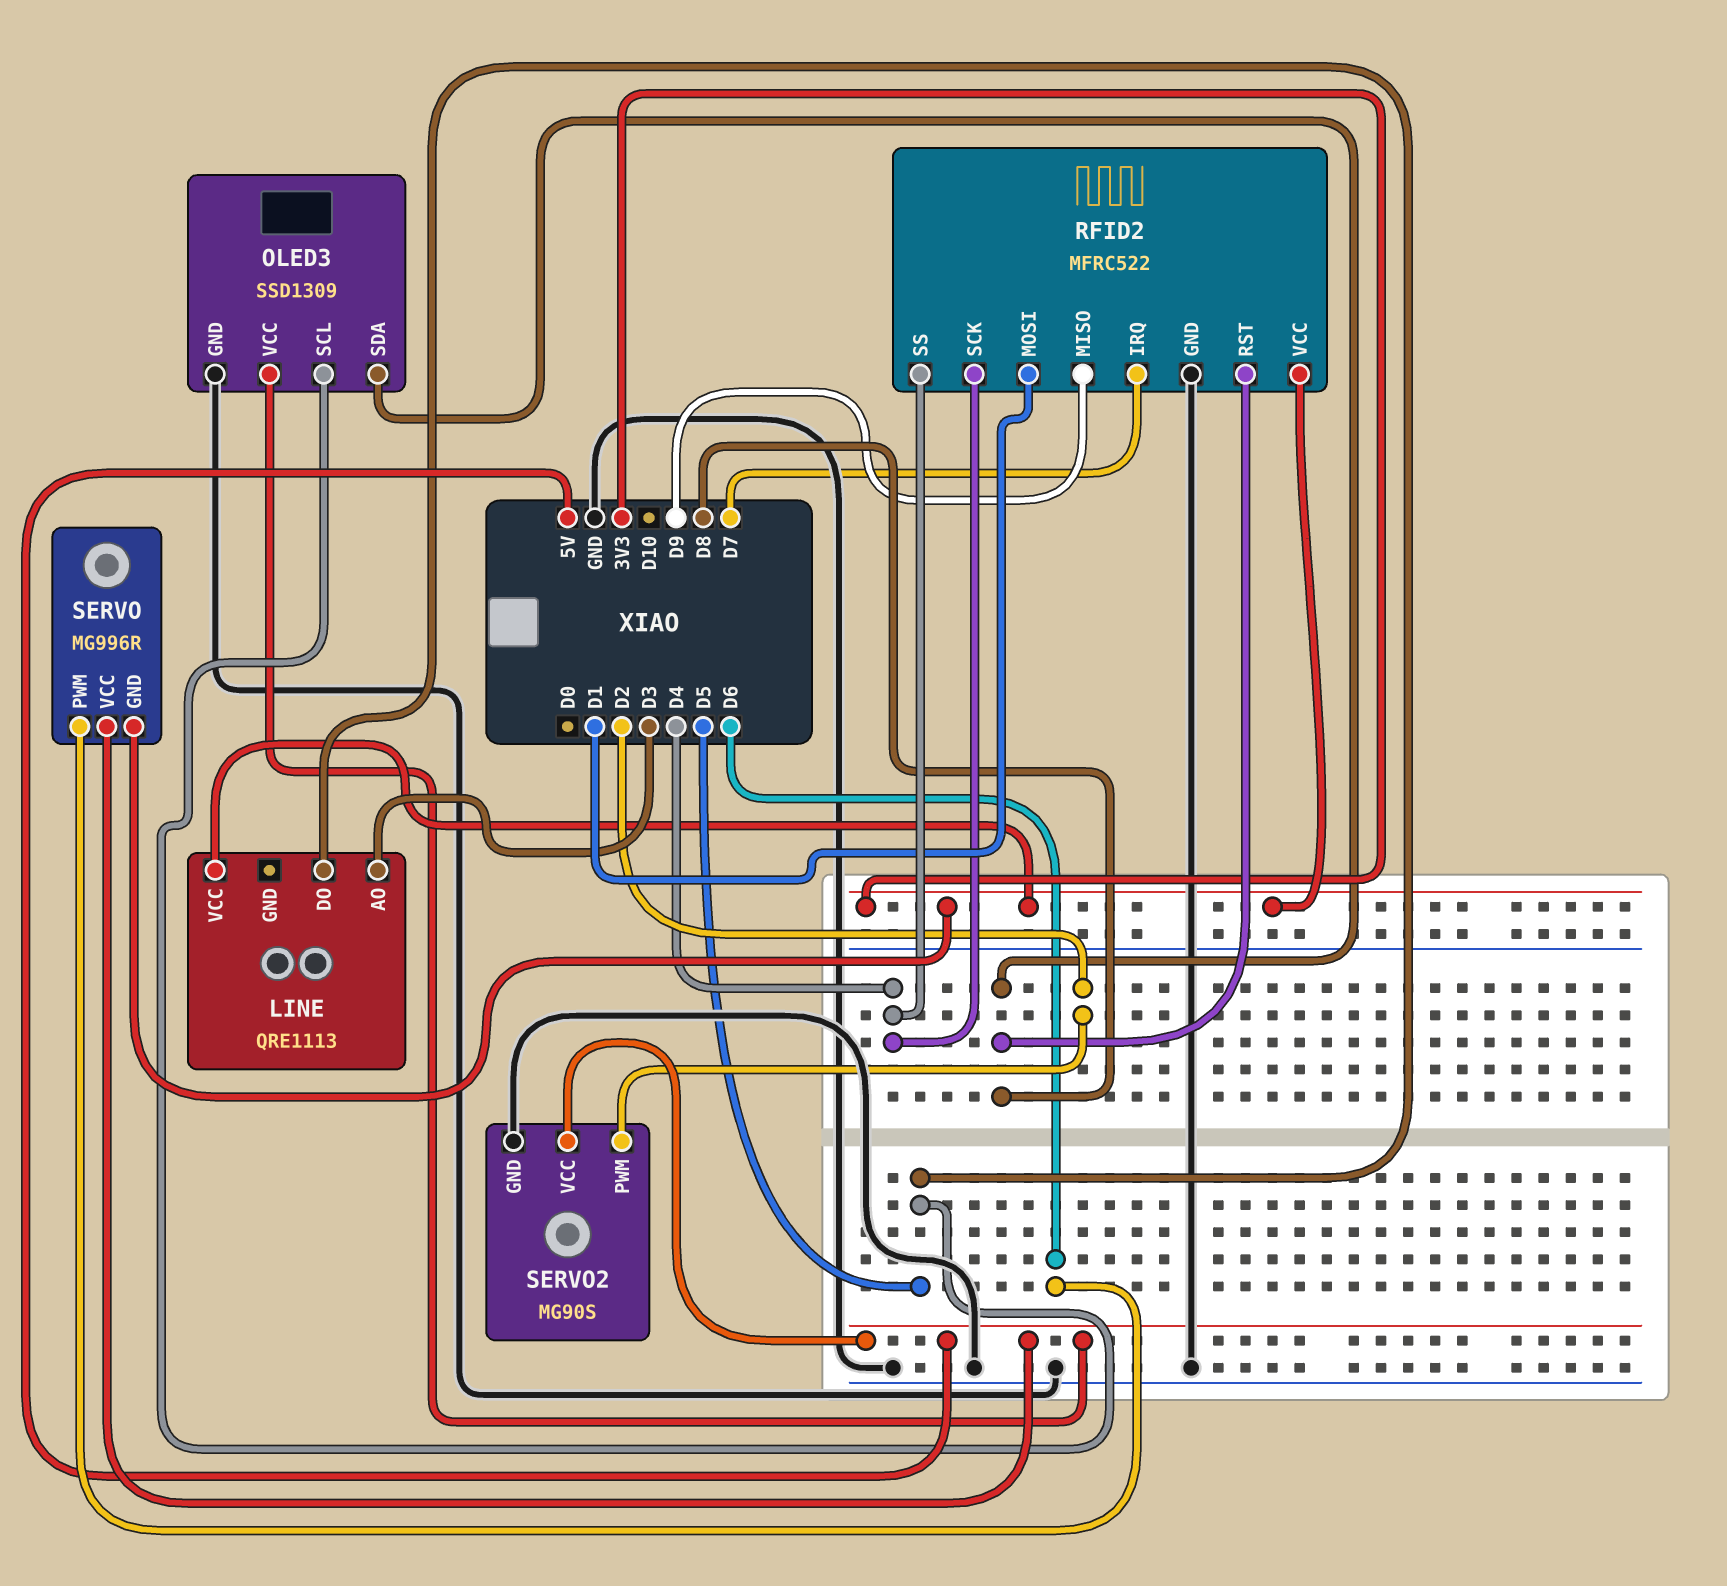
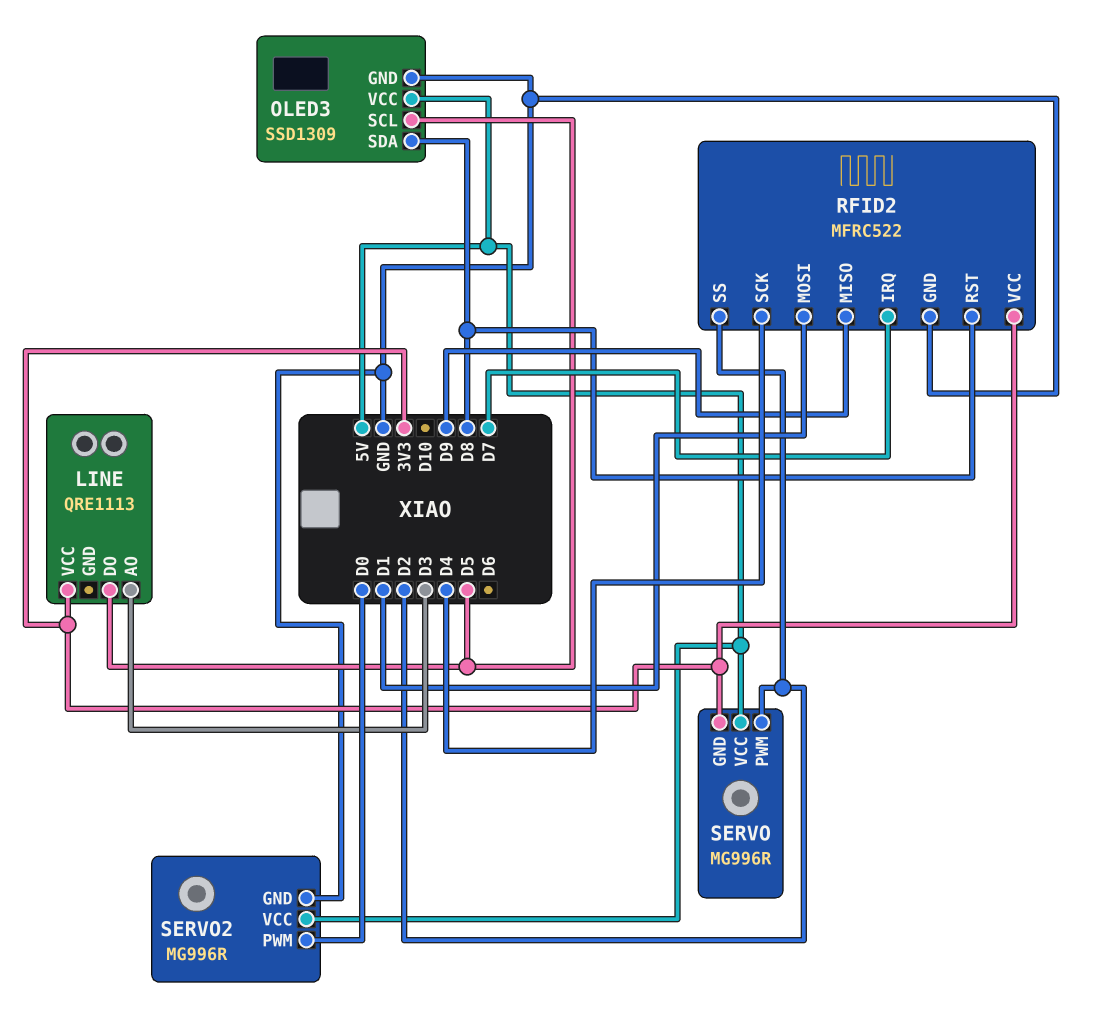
RFID2 pin SS: D4 -> D2
SERVO pin PWM: D6 -> D2
SERVO2: MG90S -> MG996R
SERVO2 pin PWM: D2 -> D0

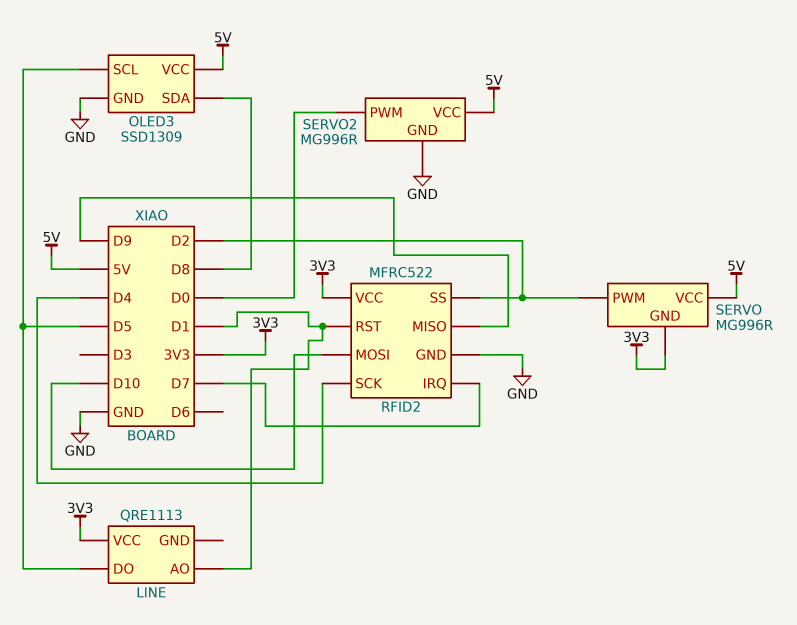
LINE pin AO: D3 -> D1
RFID2 pin MOSI: D1 -> D10
RFID2 pin RST: D8 -> D1

